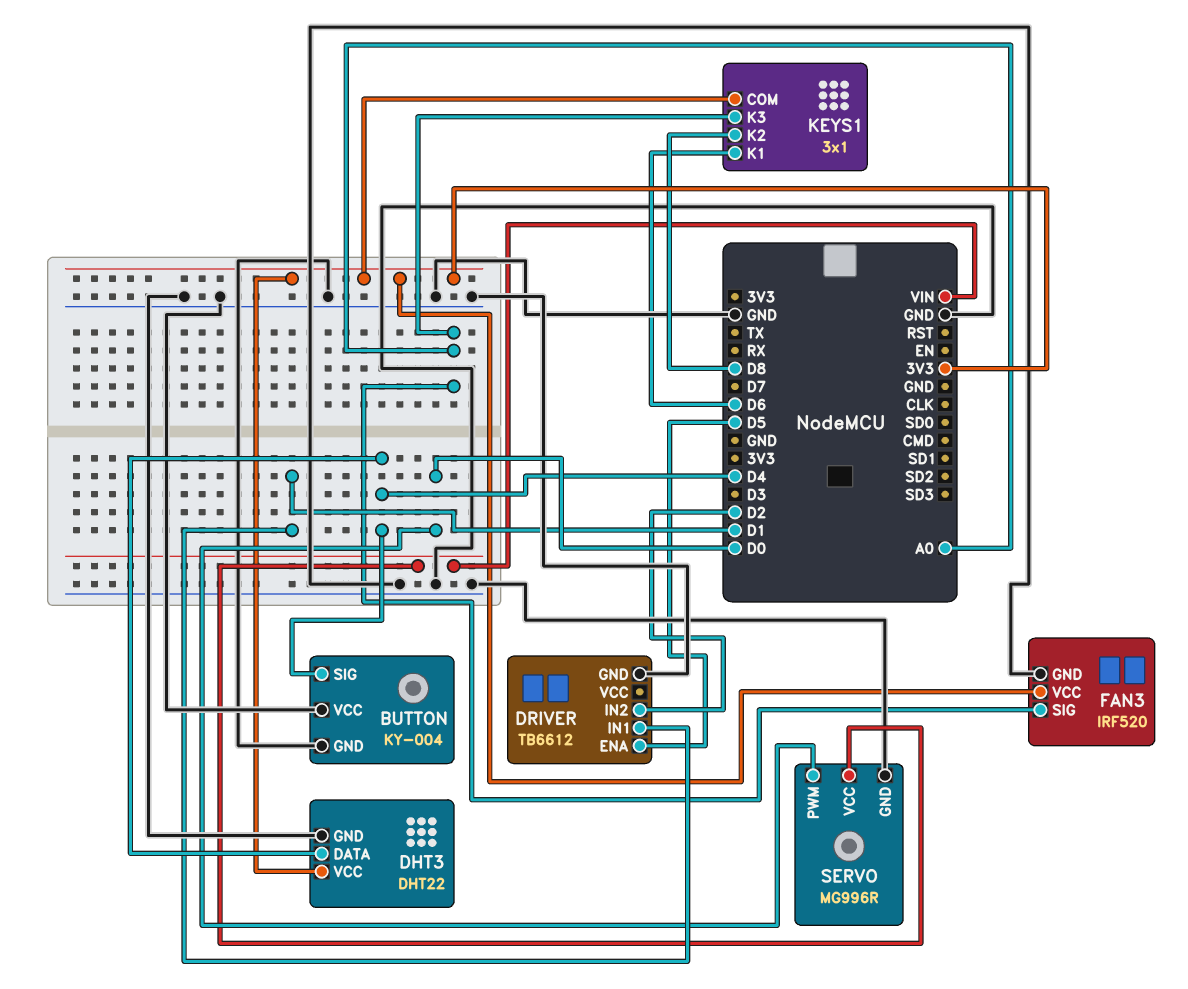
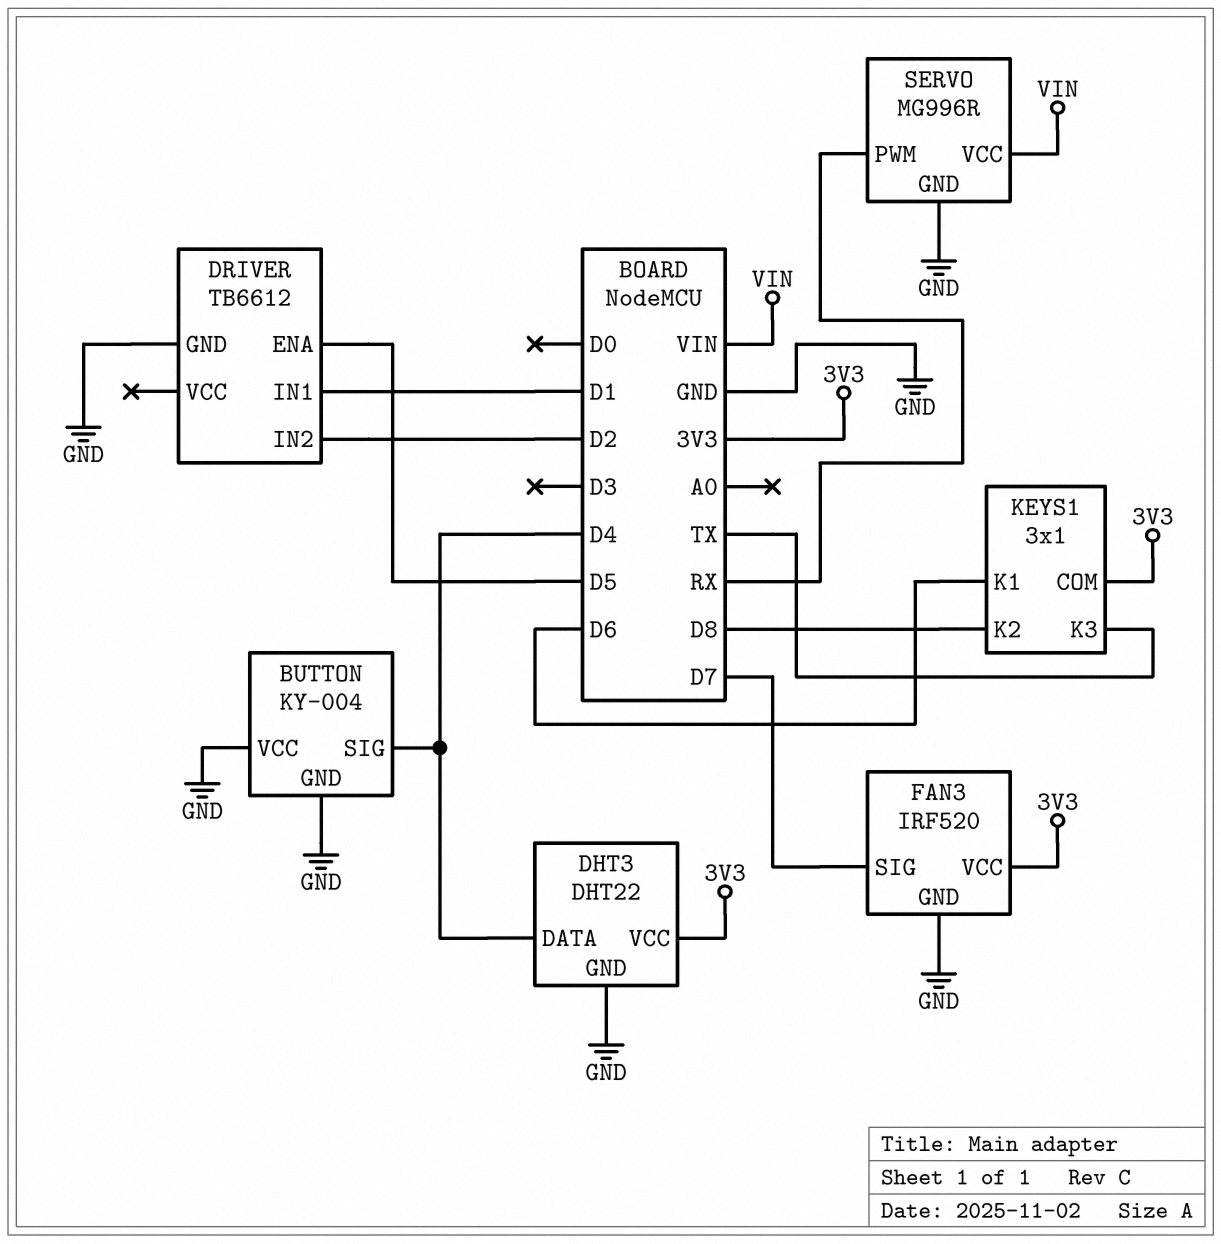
FAN3 pin SIG: A0 -> D7
KEYS1 pin K3: A0 -> TX
SERVO pin PWM: D0 -> RX

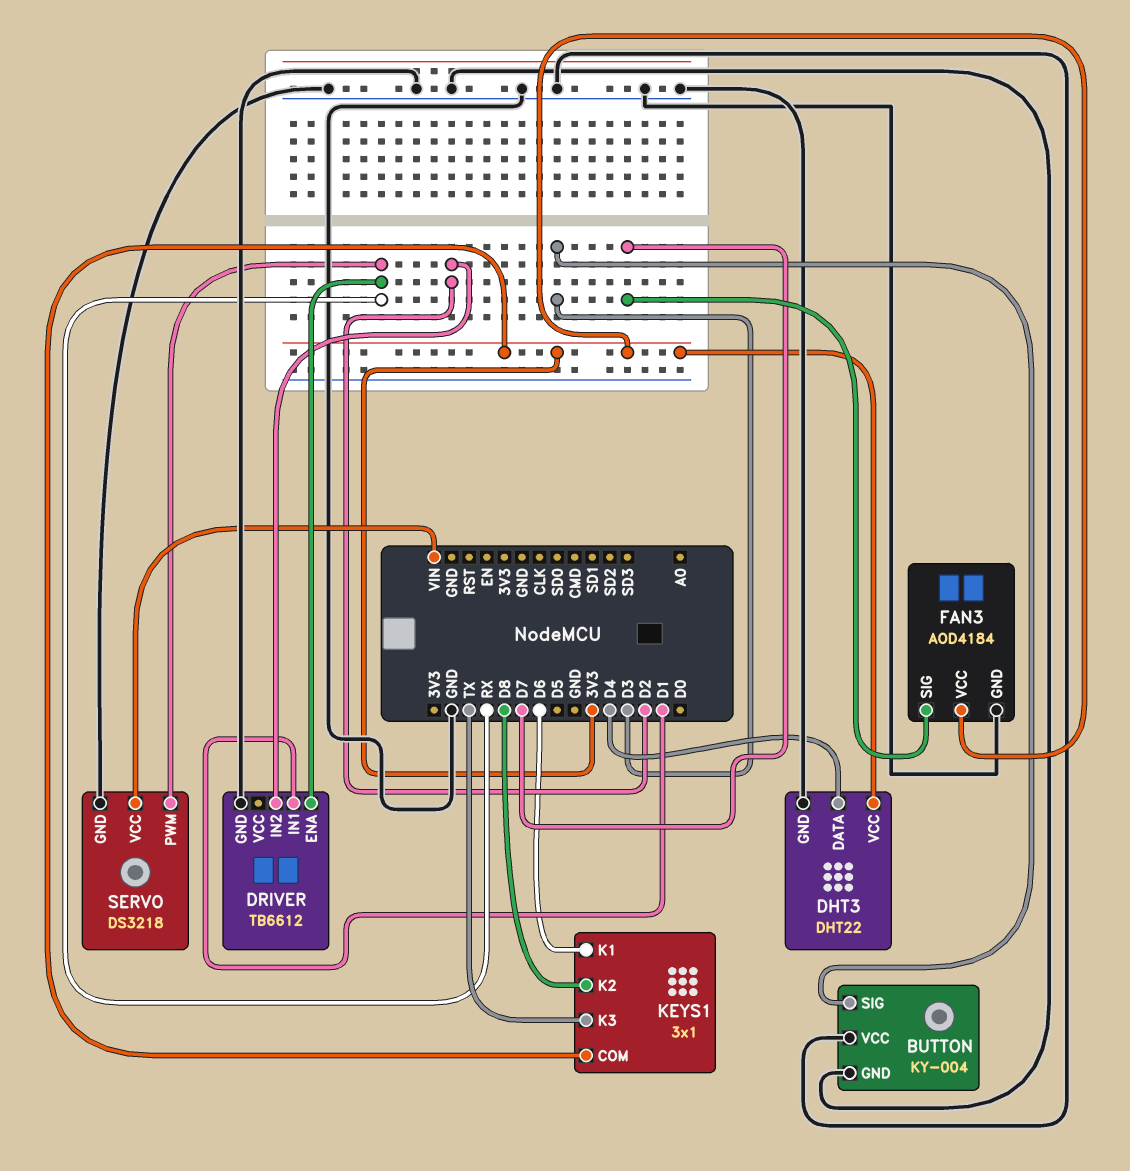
BUTTON pin SIG: D4 -> D3
DRIVER pin ENA: D5 -> RX
FAN3: IRF520 -> AOD4184
SERVO: MG996R -> DS3218

